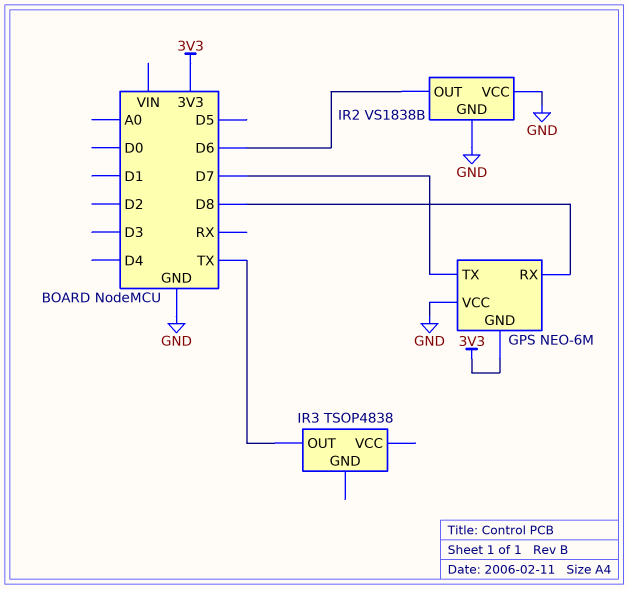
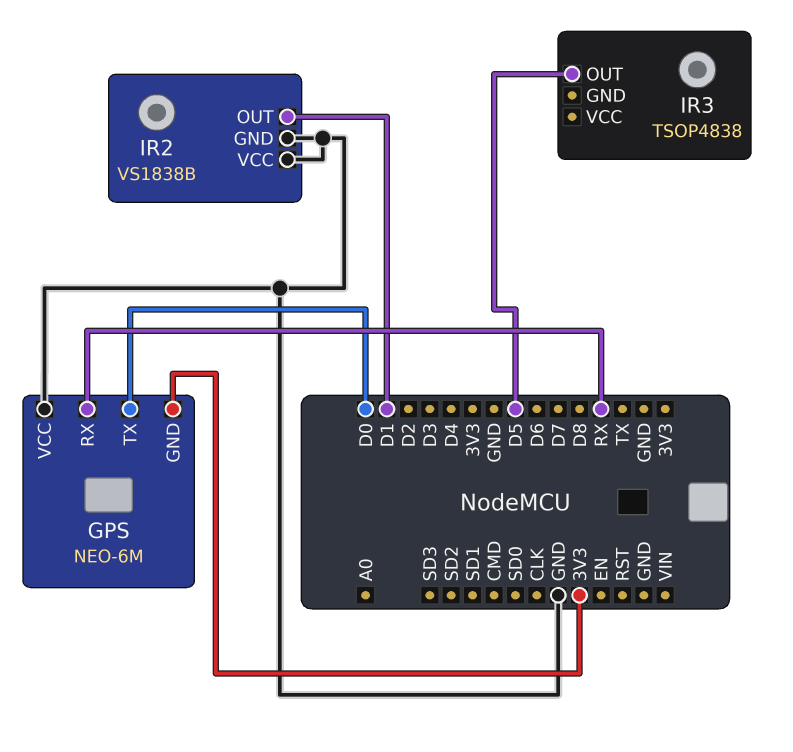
GPS pin RX: D8 -> RX
GPS pin TX: D7 -> D0
IR2 pin OUT: D6 -> D1
IR3 pin OUT: TX -> D5

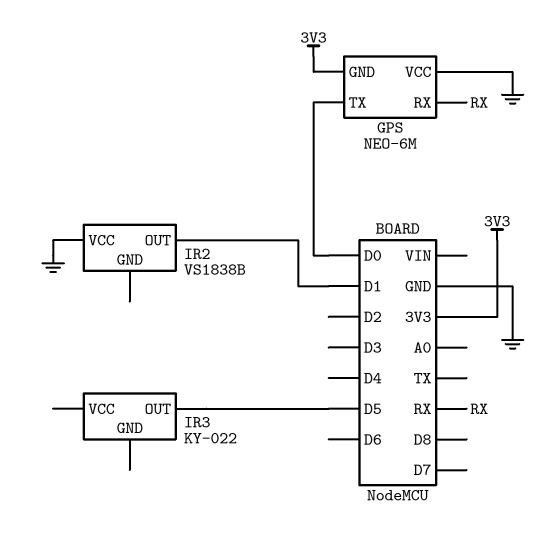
IR2 pin GND: GND -> none
IR3: TSOP4838 -> KY-022

